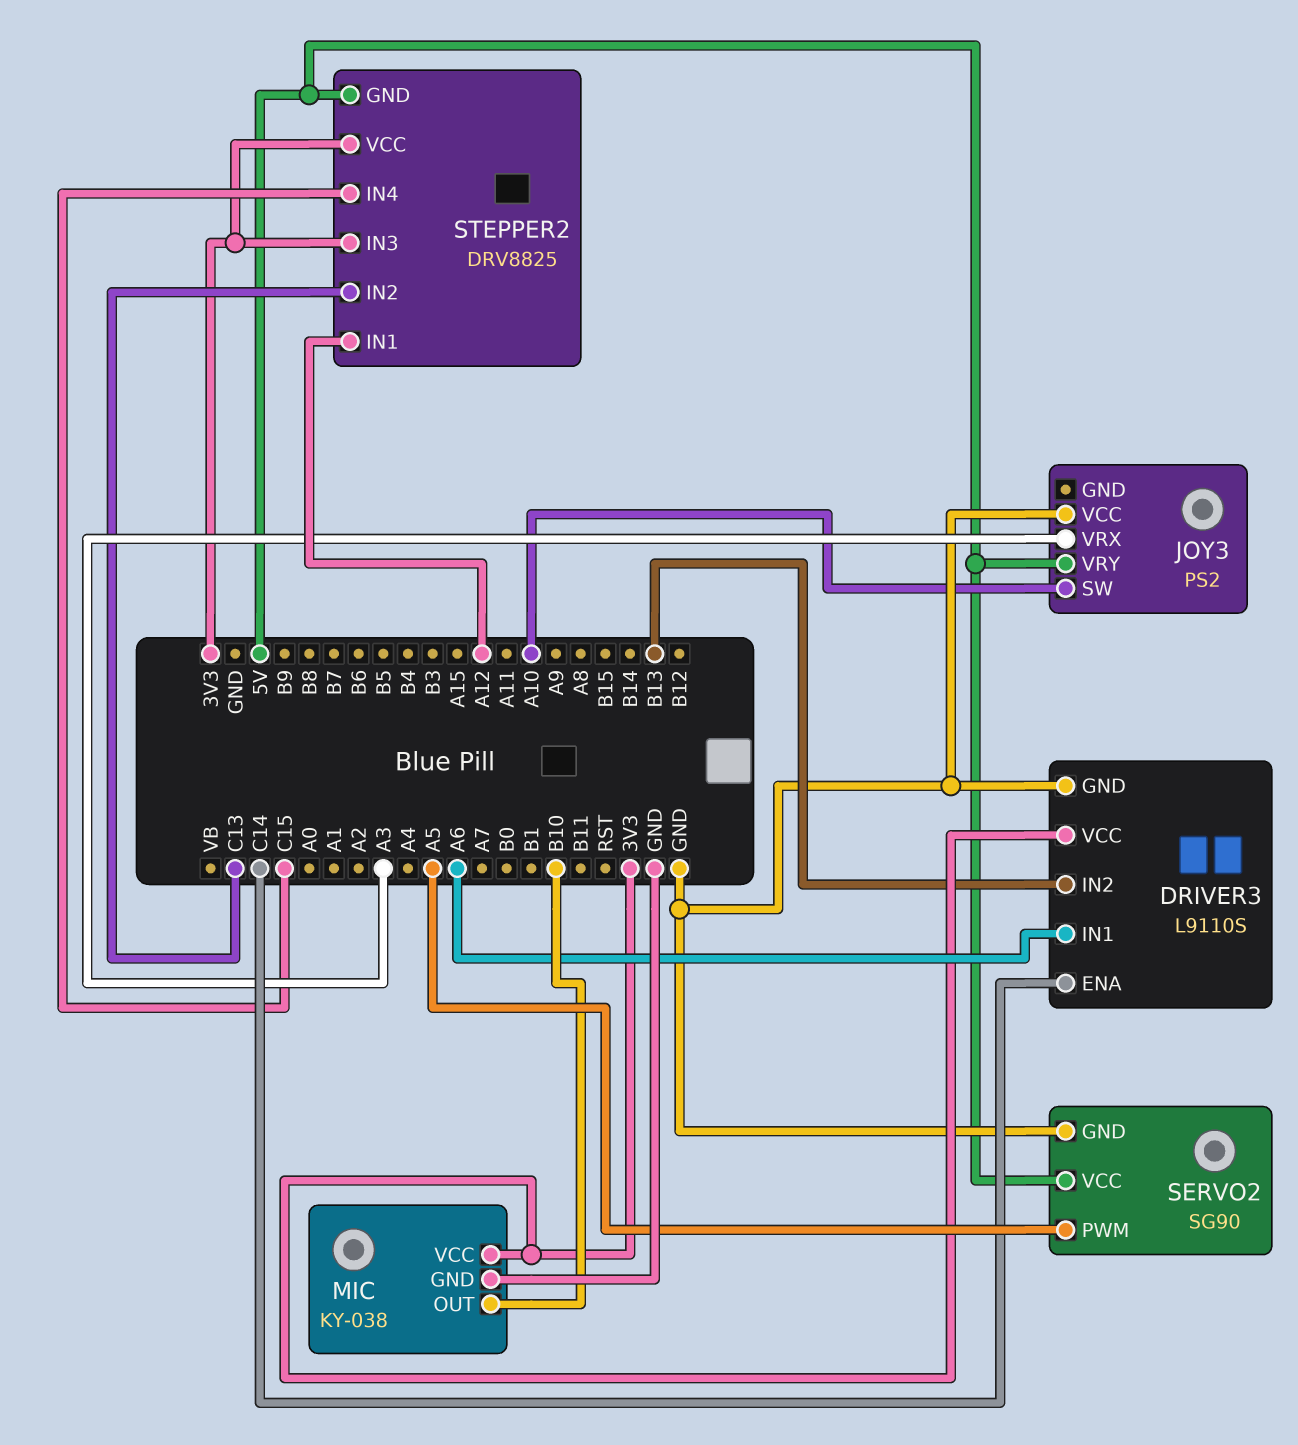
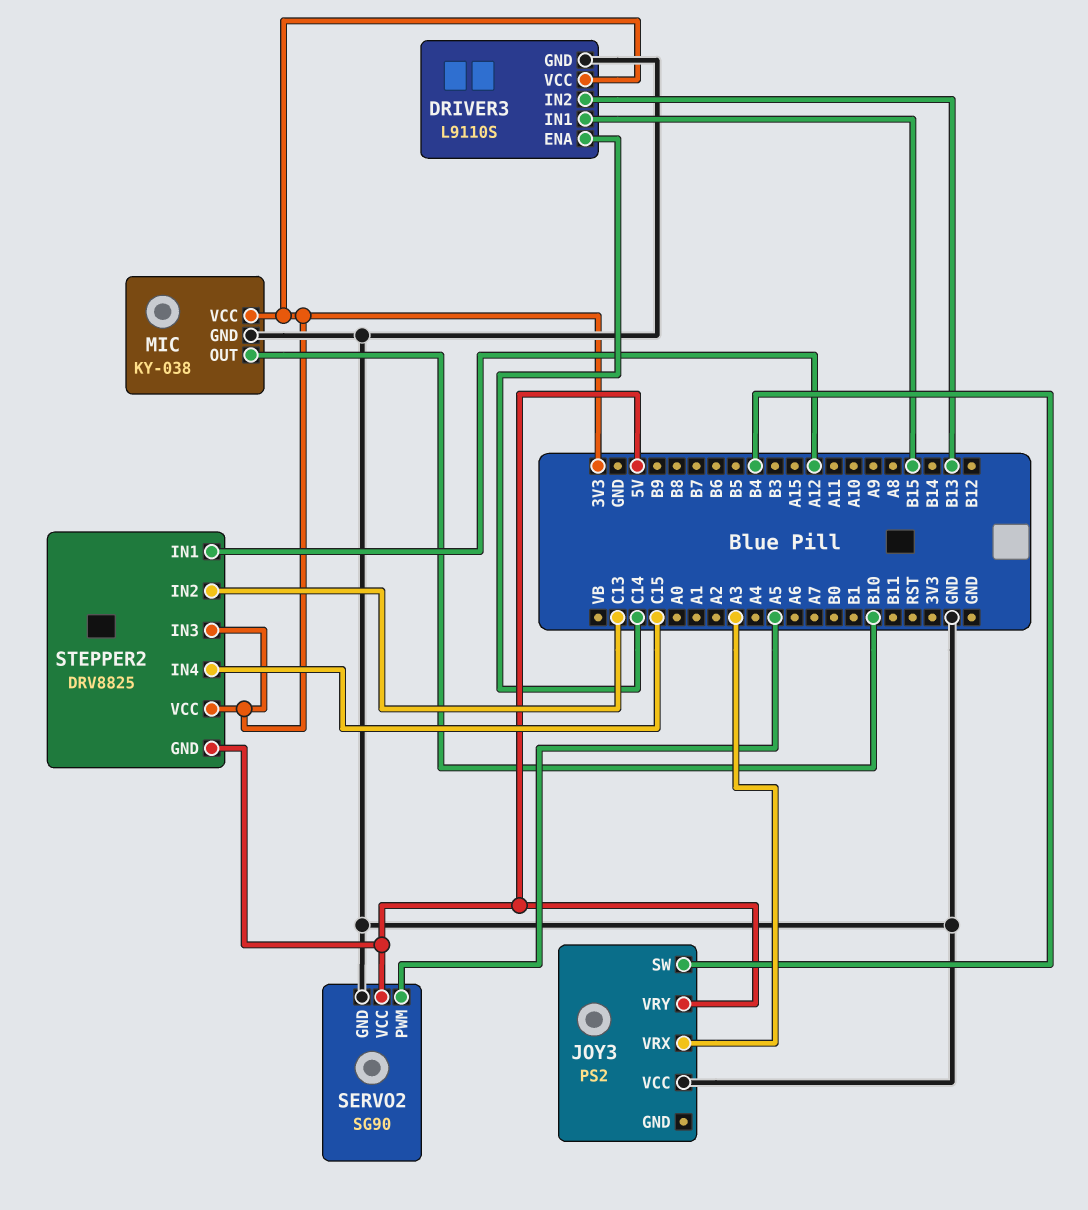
DRIVER3 pin IN1: A6 -> B15
JOY3 pin SW: A10 -> B4

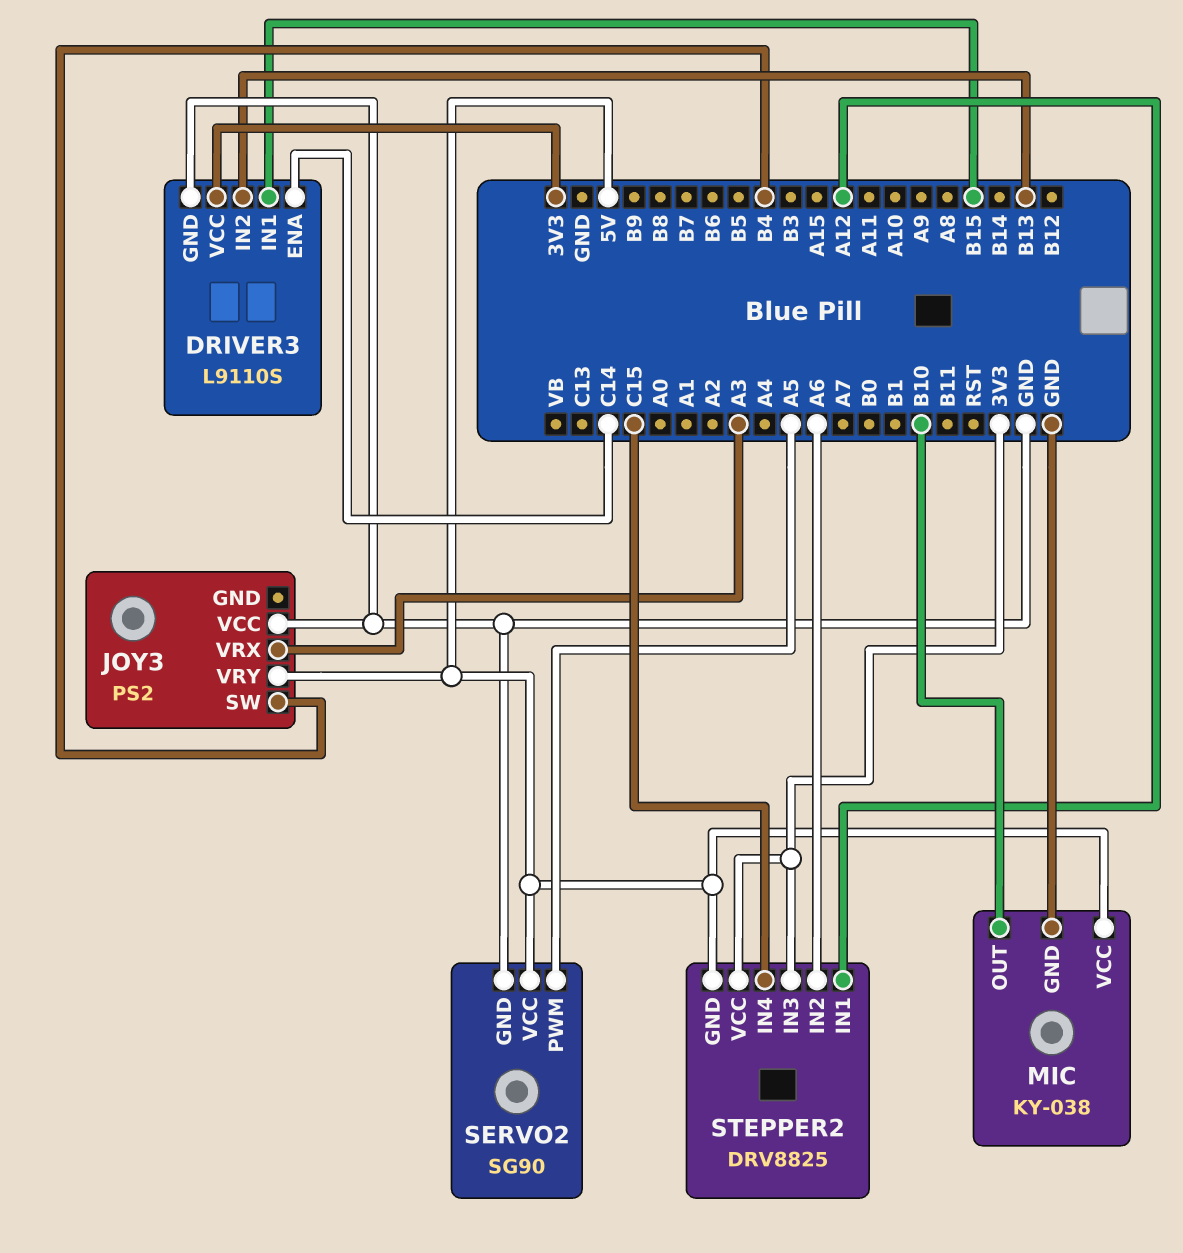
MIC pin VCC: 3V3 -> 5V
STEPPER2 pin IN2: C13 -> A6

